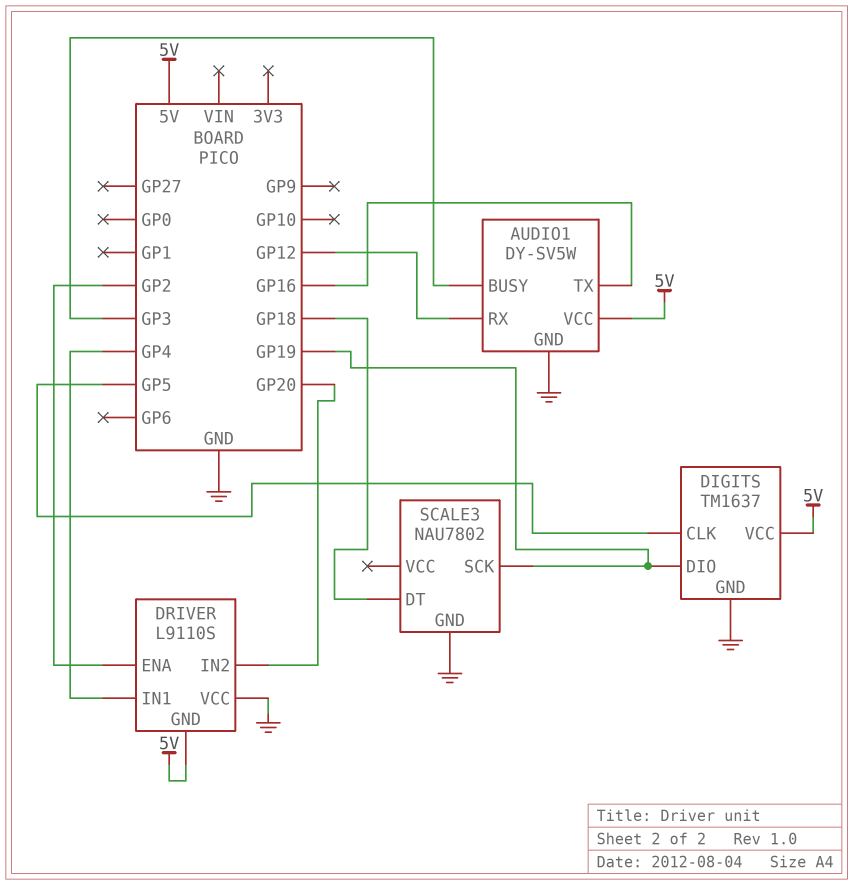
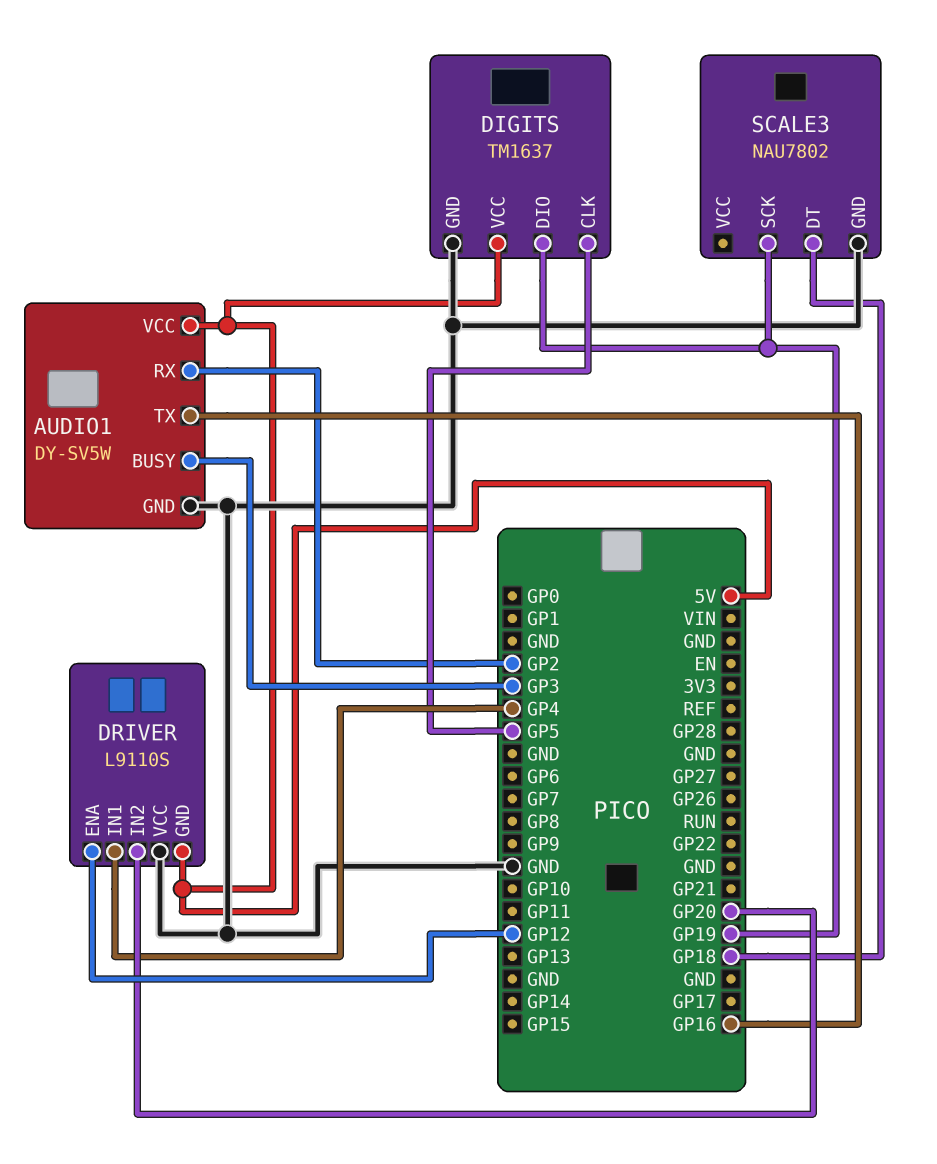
AUDIO1 pin RX: GP12 -> GP2
DRIVER pin ENA: GP2 -> GP12

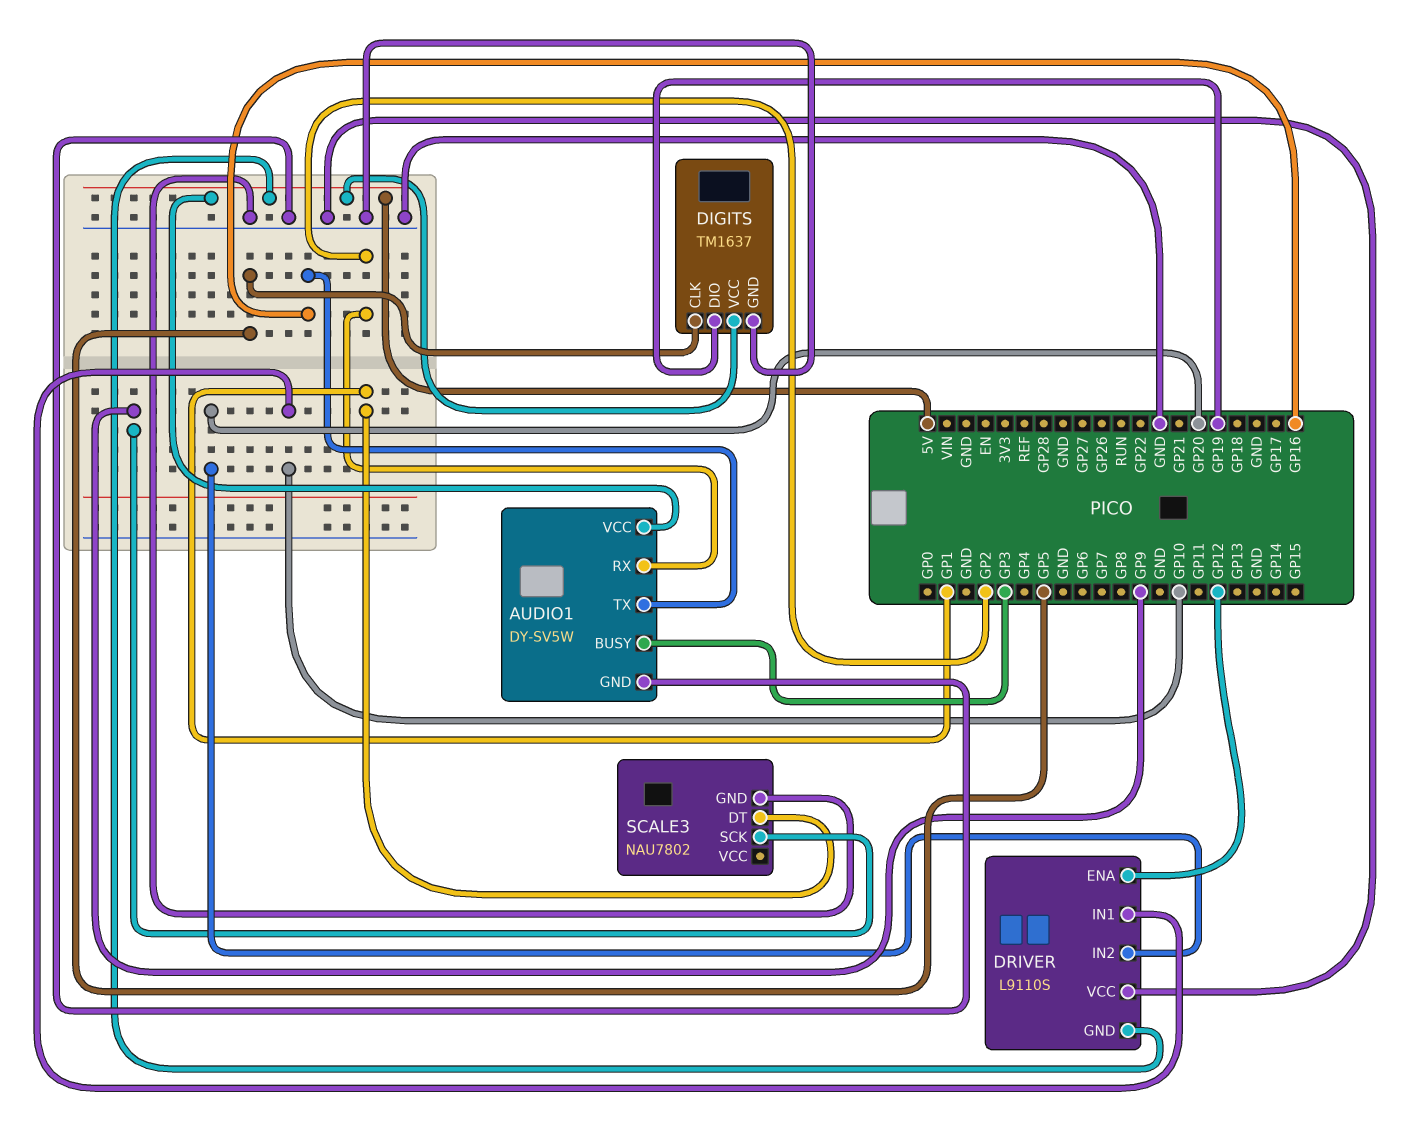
DRIVER pin IN1: GP4 -> GP10
SCALE3 pin DT: GP18 -> GP1
SCALE3 pin SCK: GP19 -> GP9

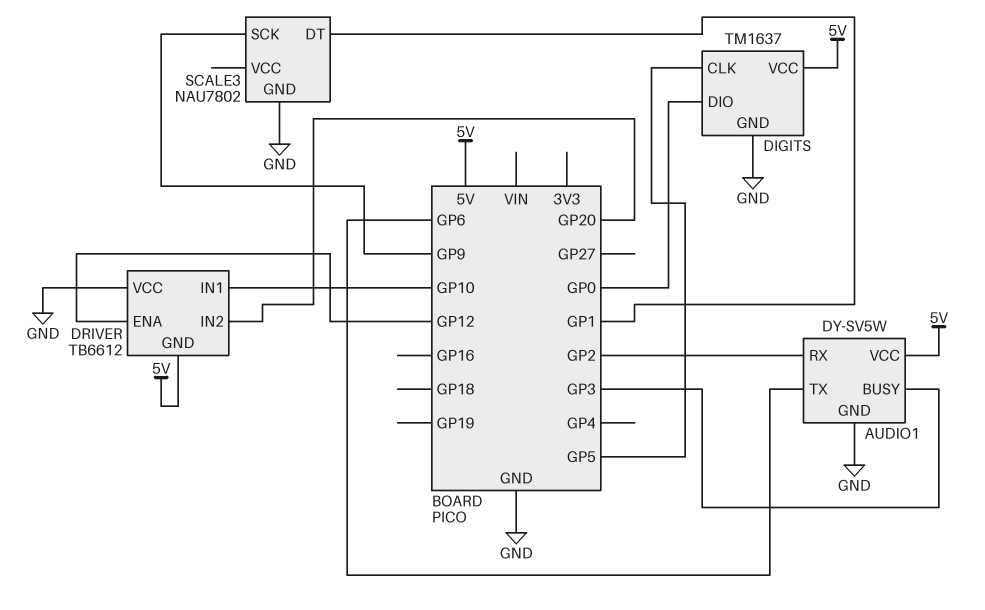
AUDIO1 pin TX: GP16 -> GP6
DIGITS pin DIO: GP19 -> GP0
DRIVER: L9110S -> TB6612

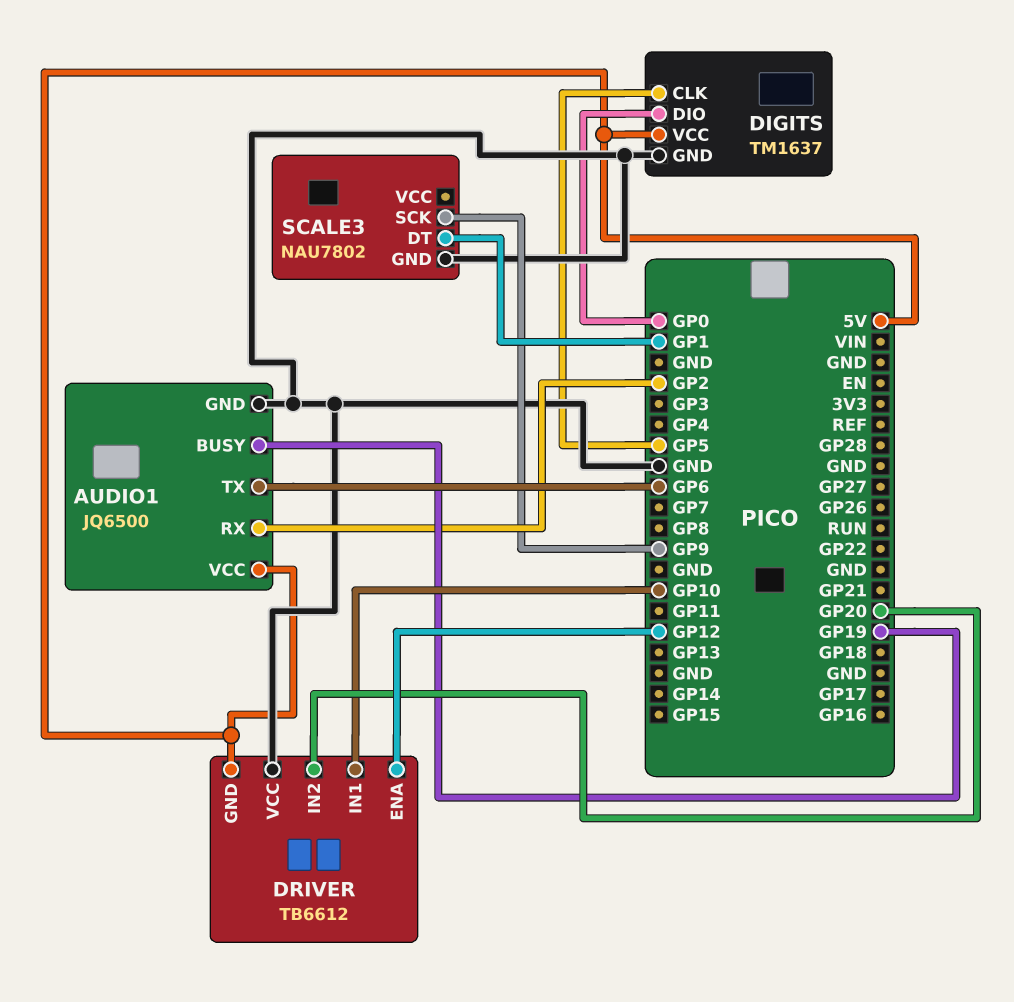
AUDIO1: DY-SV5W -> JQ6500
AUDIO1 pin BUSY: GP3 -> GP19

